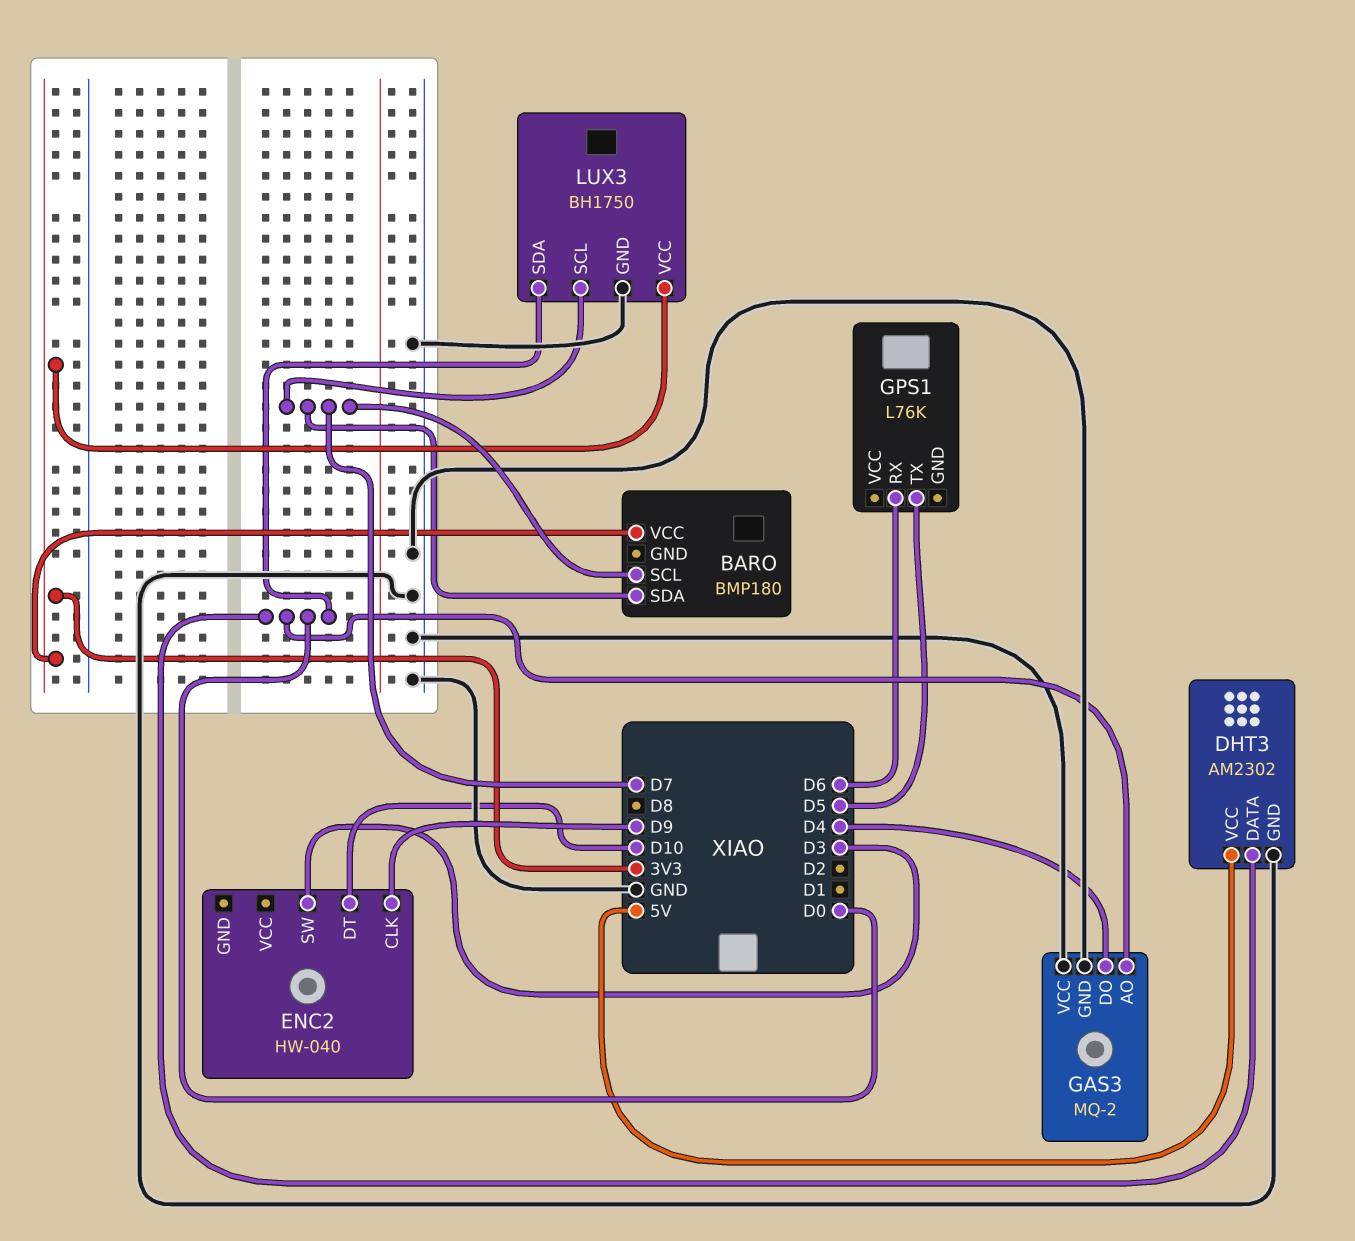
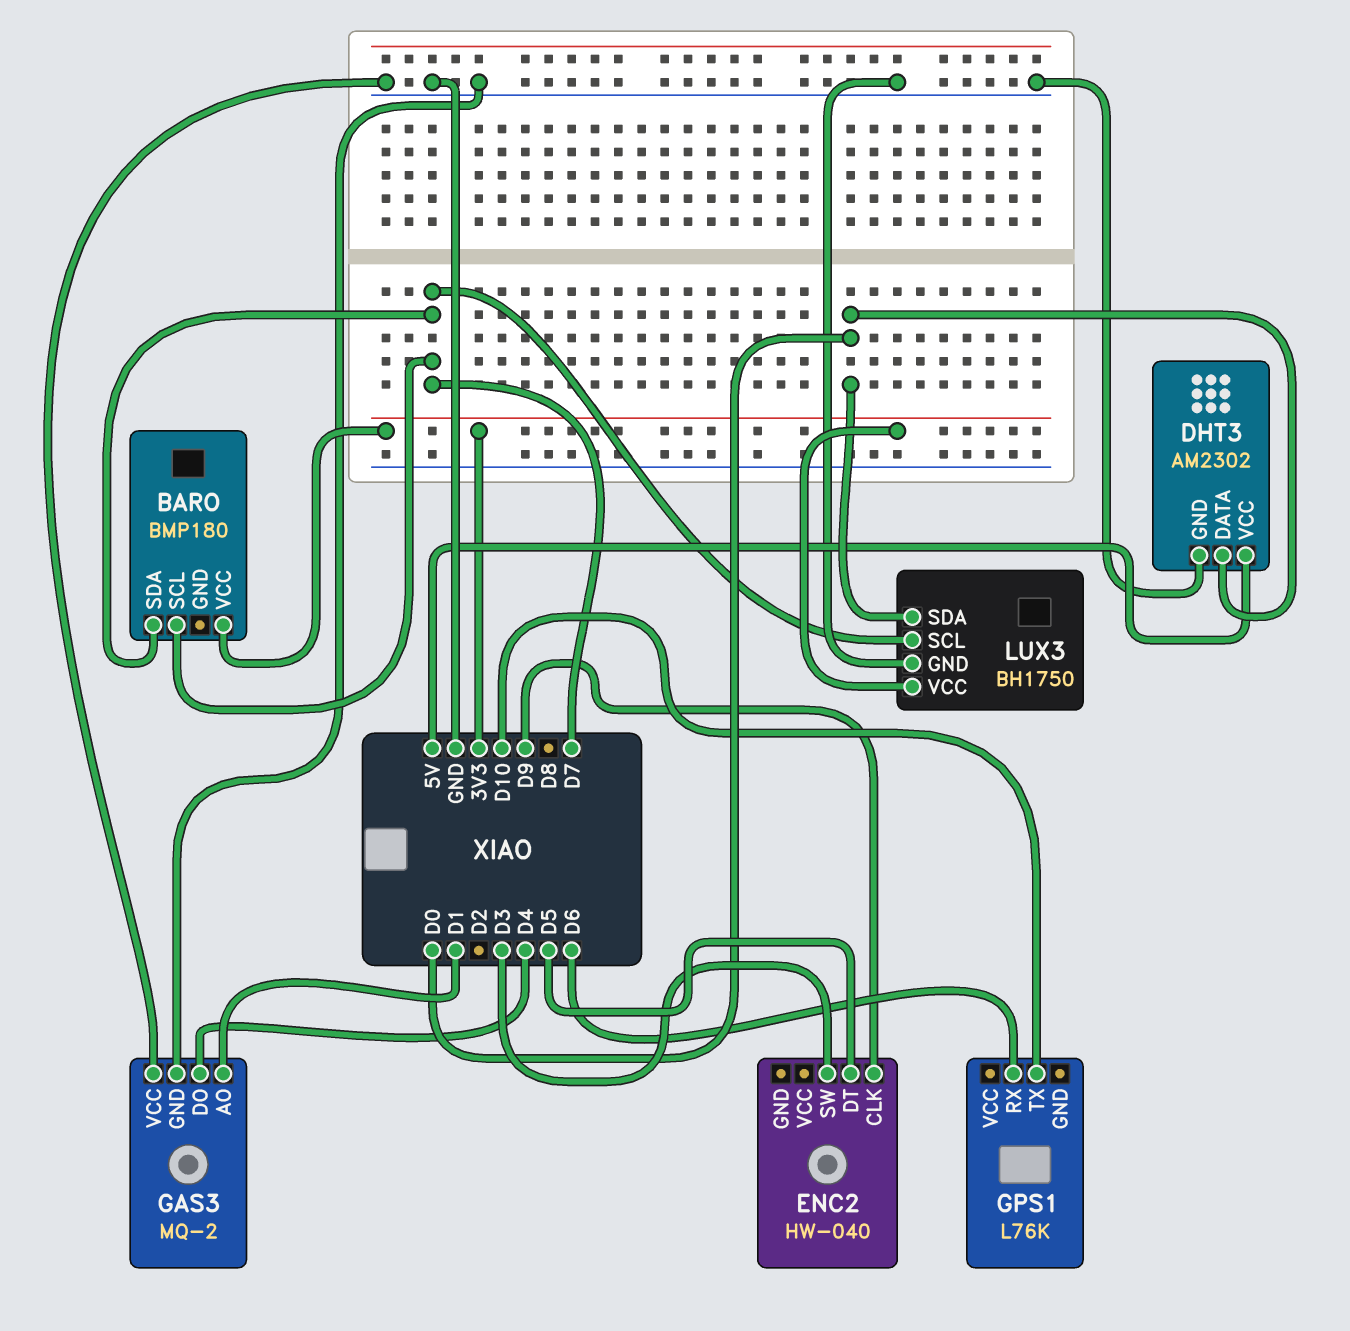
ENC2 pin DT: D10 -> D5
GAS3 pin AO: D0 -> D1
GPS1 pin TX: D5 -> D10

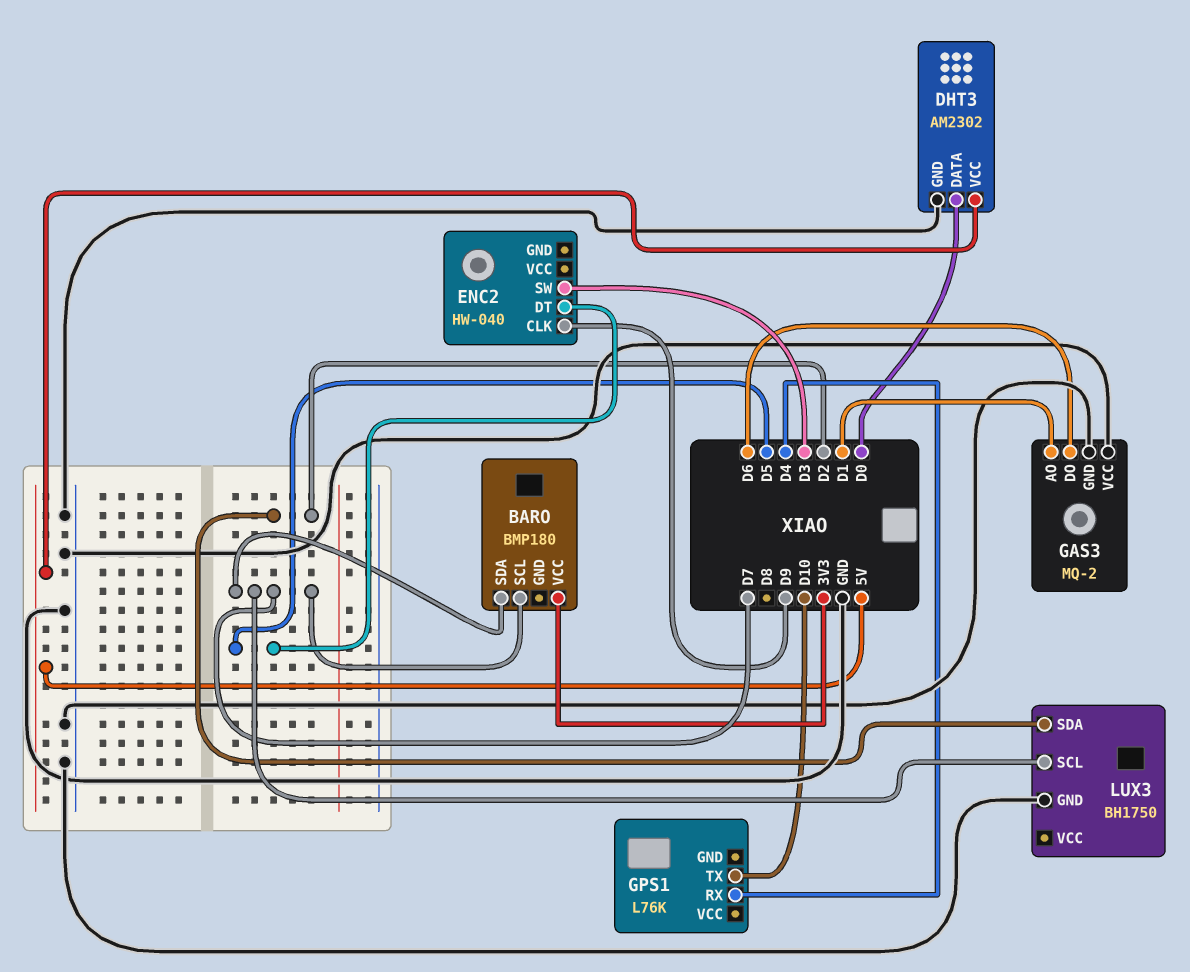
GAS3 pin DO: D4 -> D6
GPS1 pin RX: D6 -> D4
LUX3 pin SDA: D0 -> D2
LUX3 pin VCC: 3V3 -> none

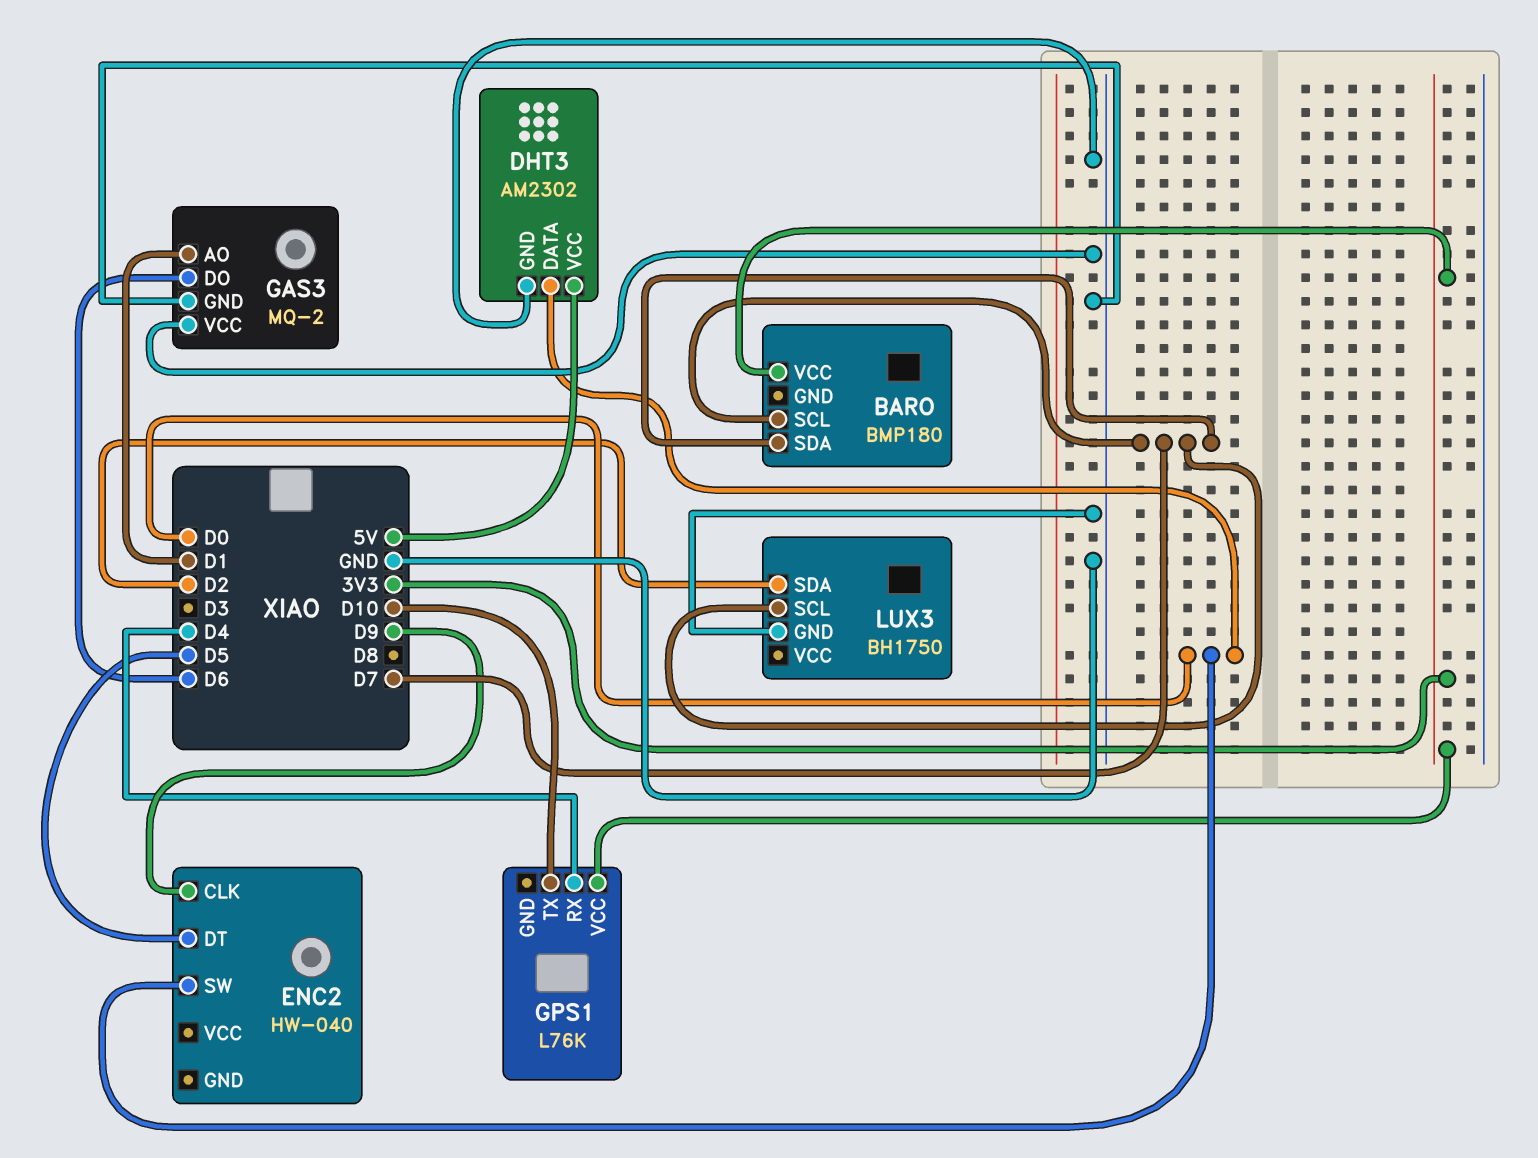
ENC2 pin SW: D3 -> D0
GPS1 pin VCC: none -> 3V3

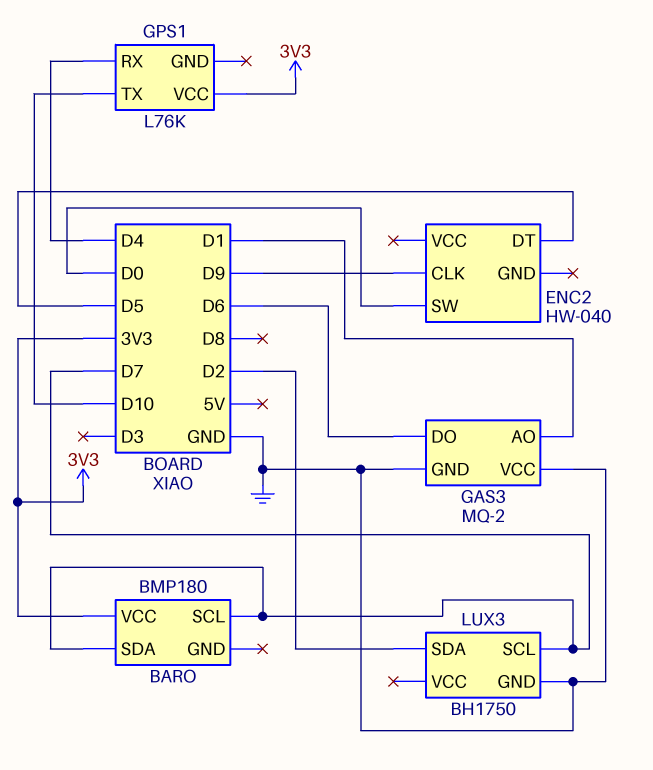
DHT3: AM2302 -> none
DHT3 pin DATA: D0 -> none
DHT3 pin GND: GND -> none
DHT3 pin VCC: 5V -> none

